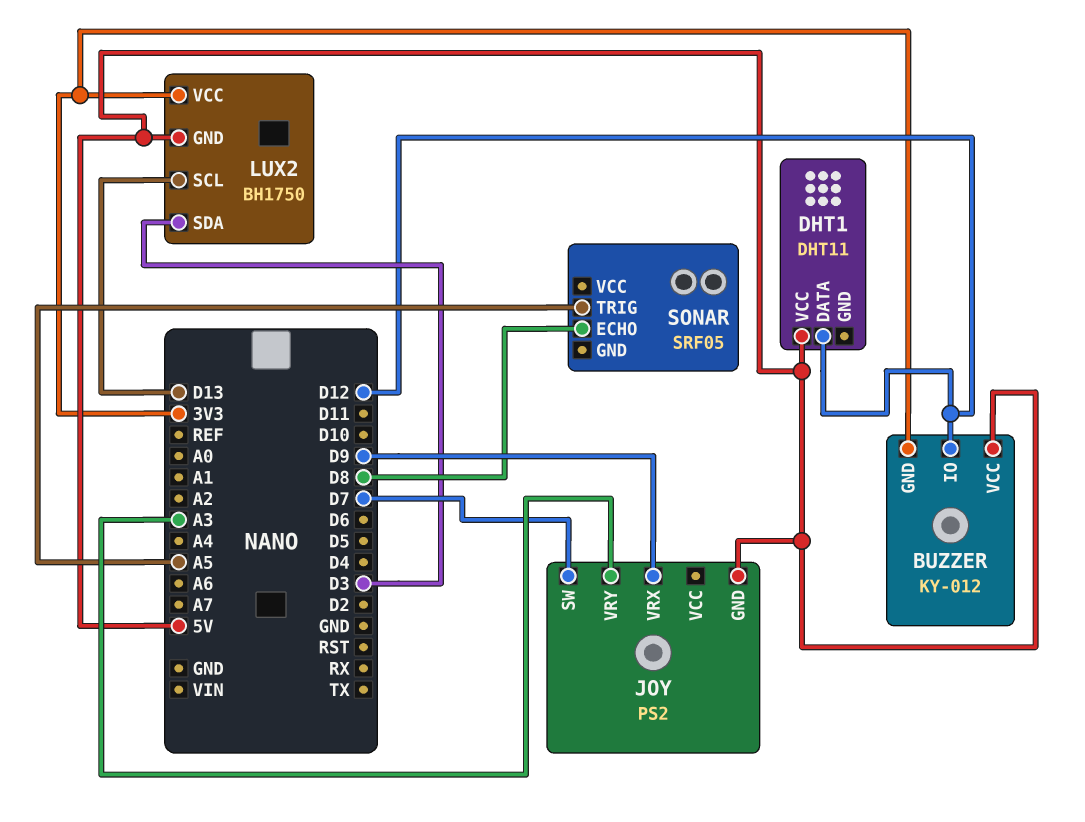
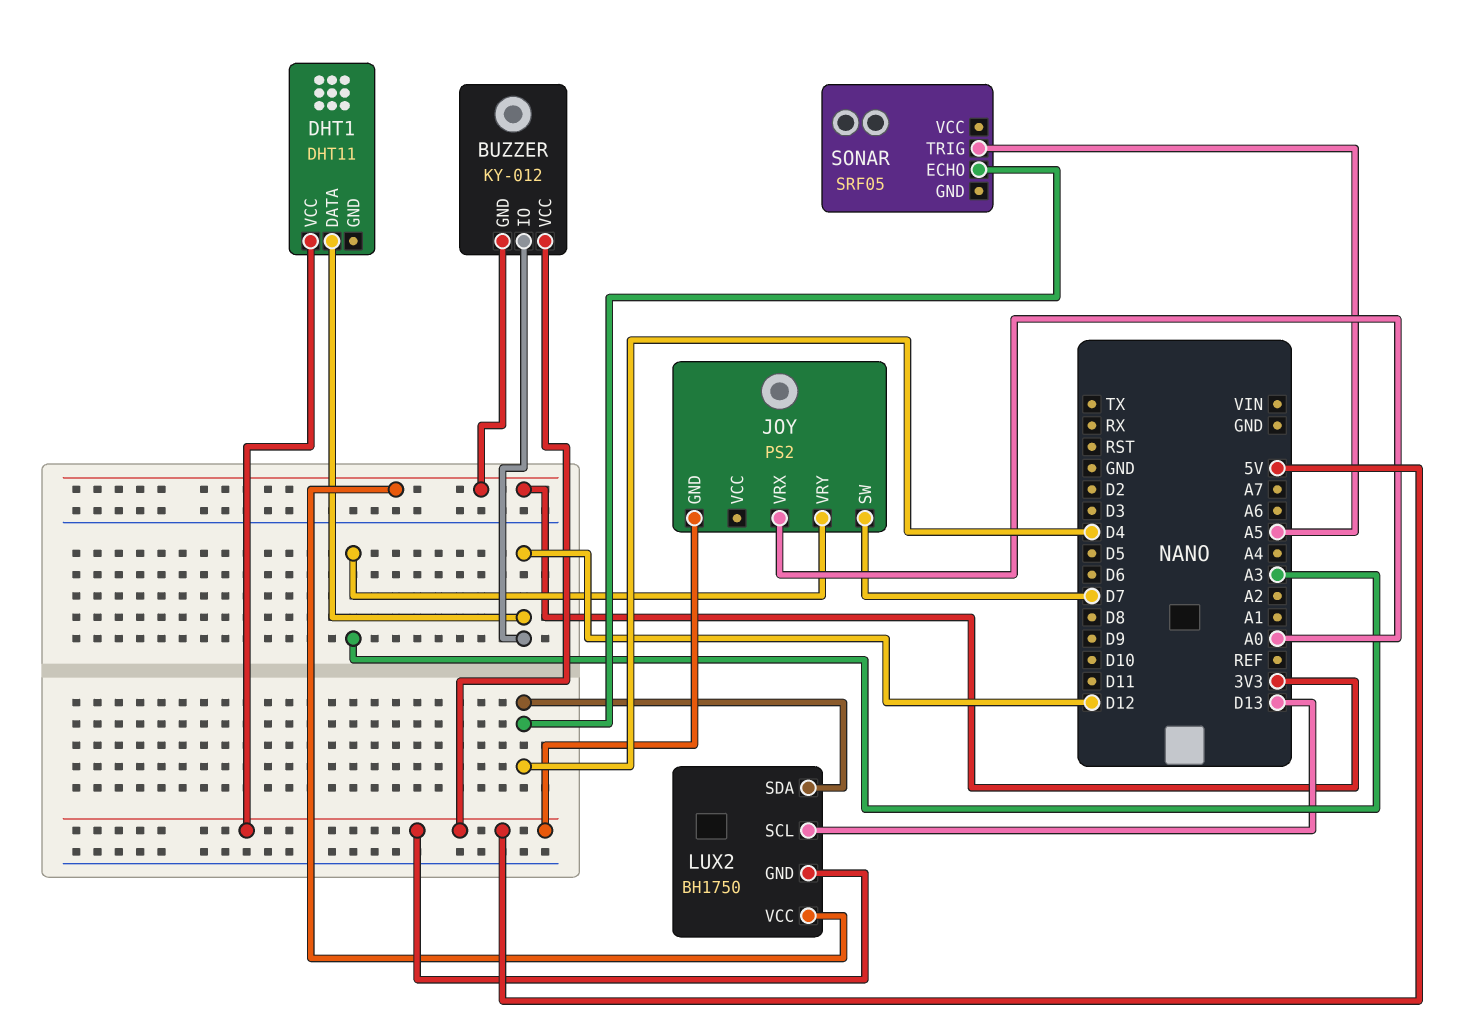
JOY pin VRX: D9 -> A0
LUX2 pin SDA: D3 -> D4
SONAR pin ECHO: D8 -> D4

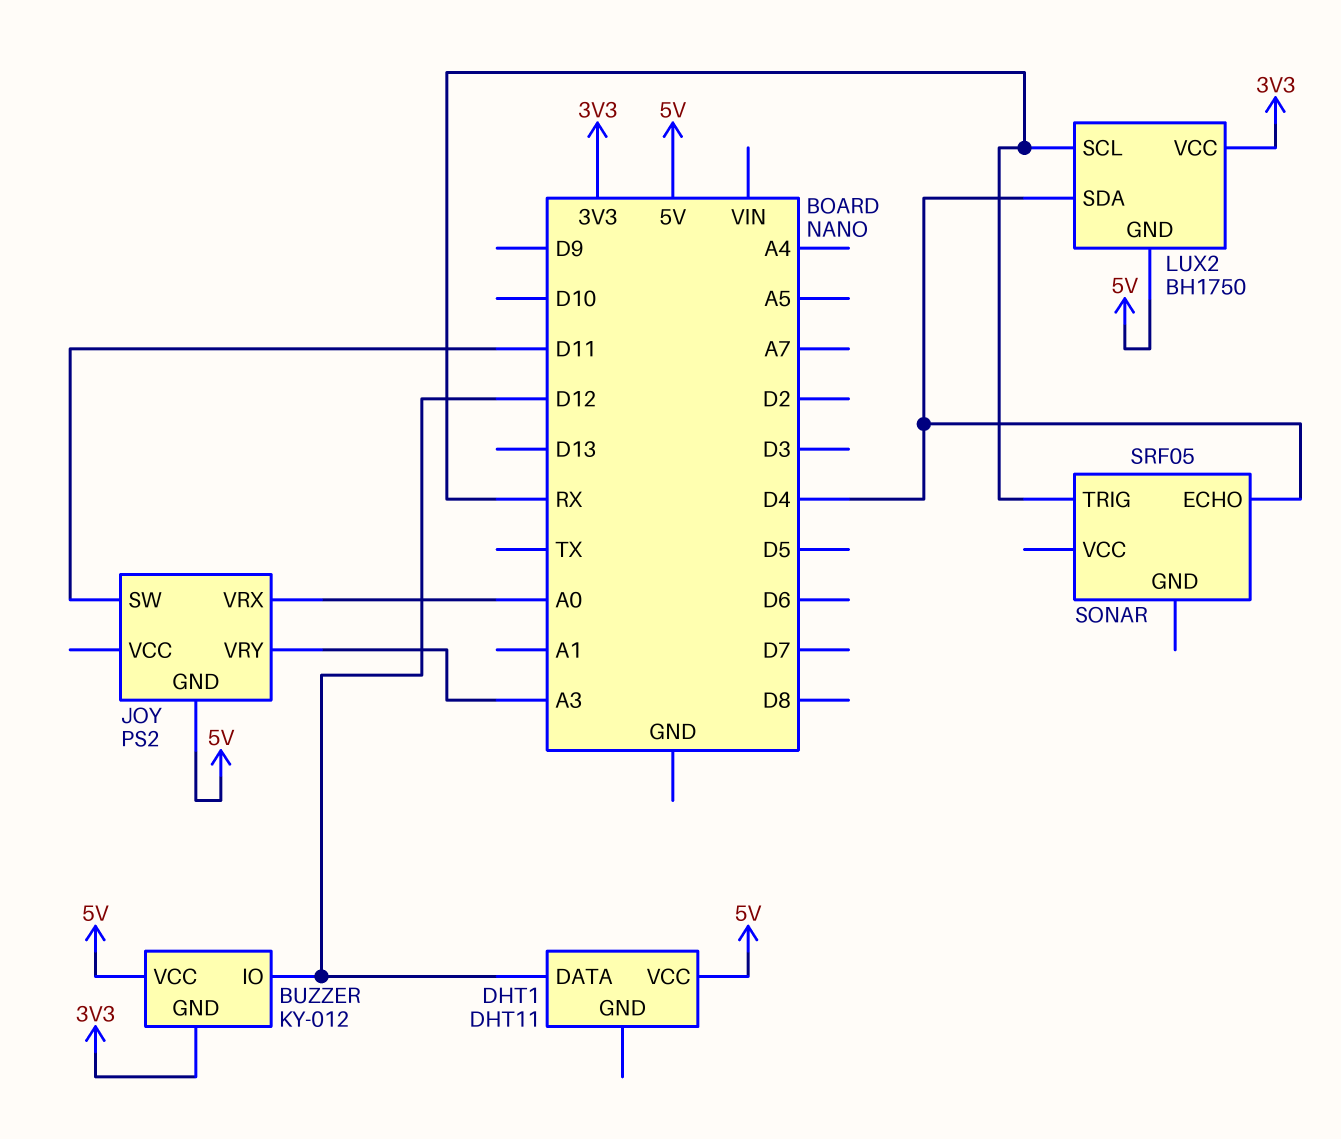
JOY pin SW: D7 -> D11
LUX2 pin SCL: D13 -> RX
SONAR pin TRIG: A5 -> RX

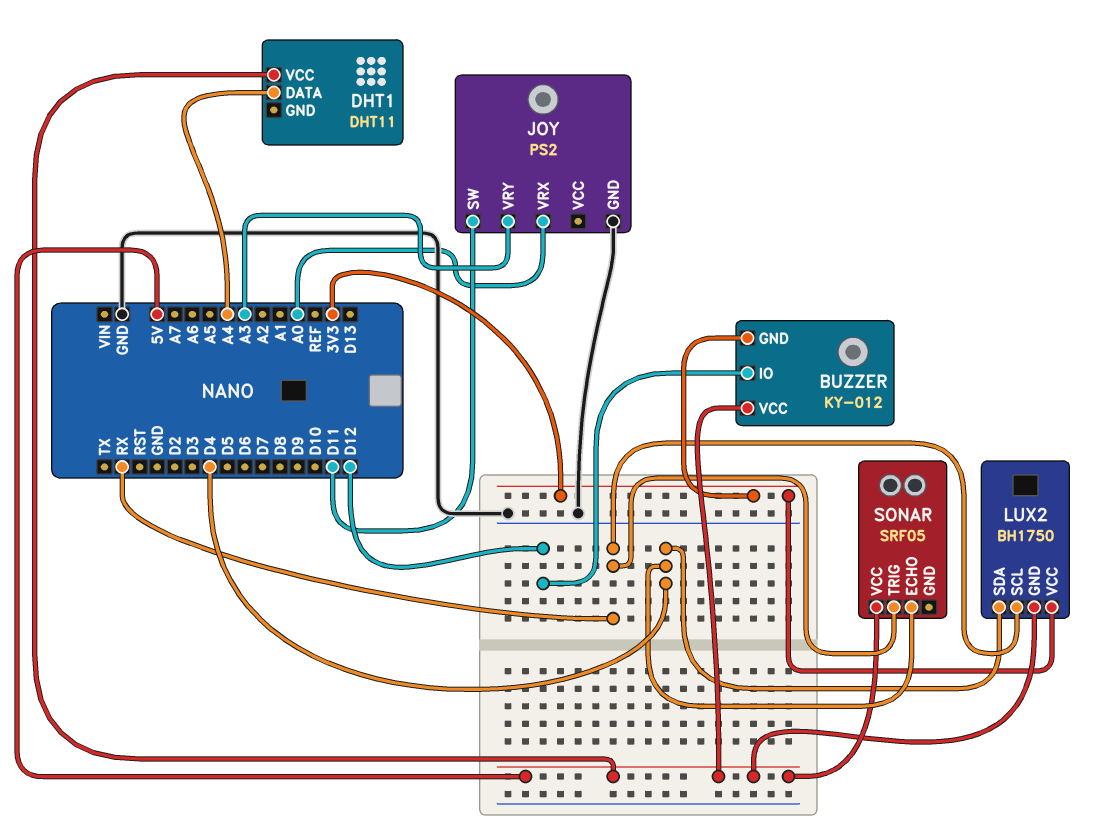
DHT1 pin DATA: D12 -> A4
JOY pin GND: 5V -> GND
SONAR pin VCC: none -> 5V

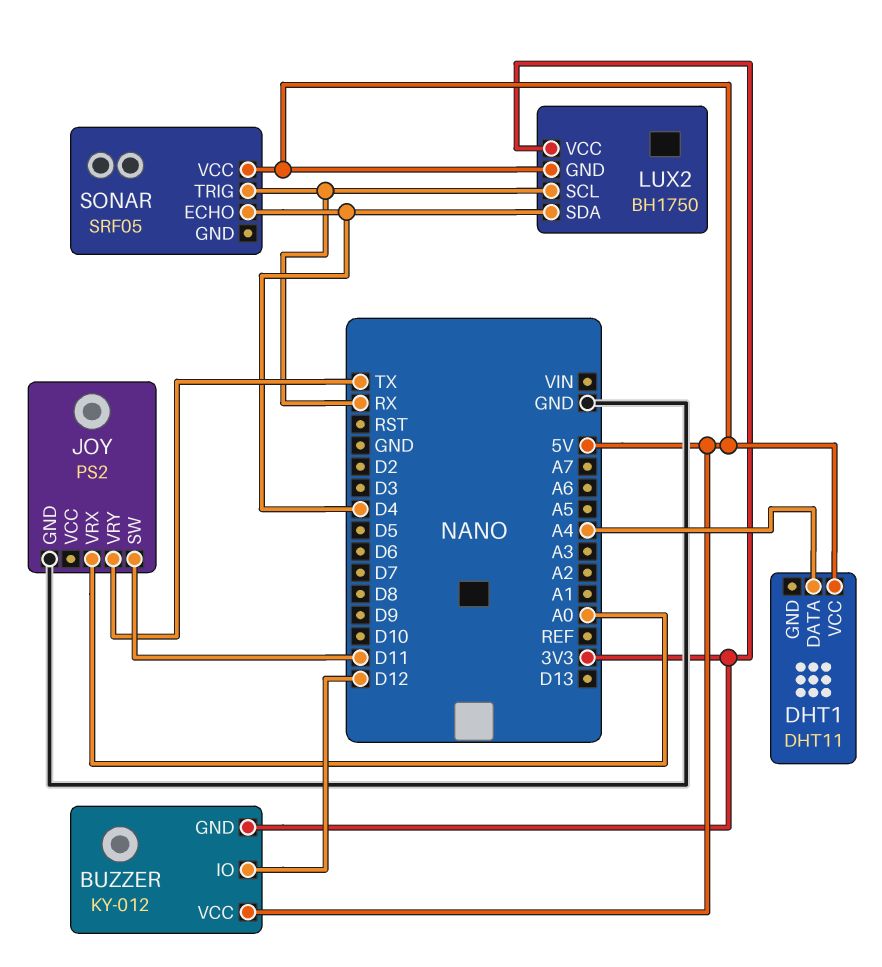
JOY pin VRY: A3 -> TX

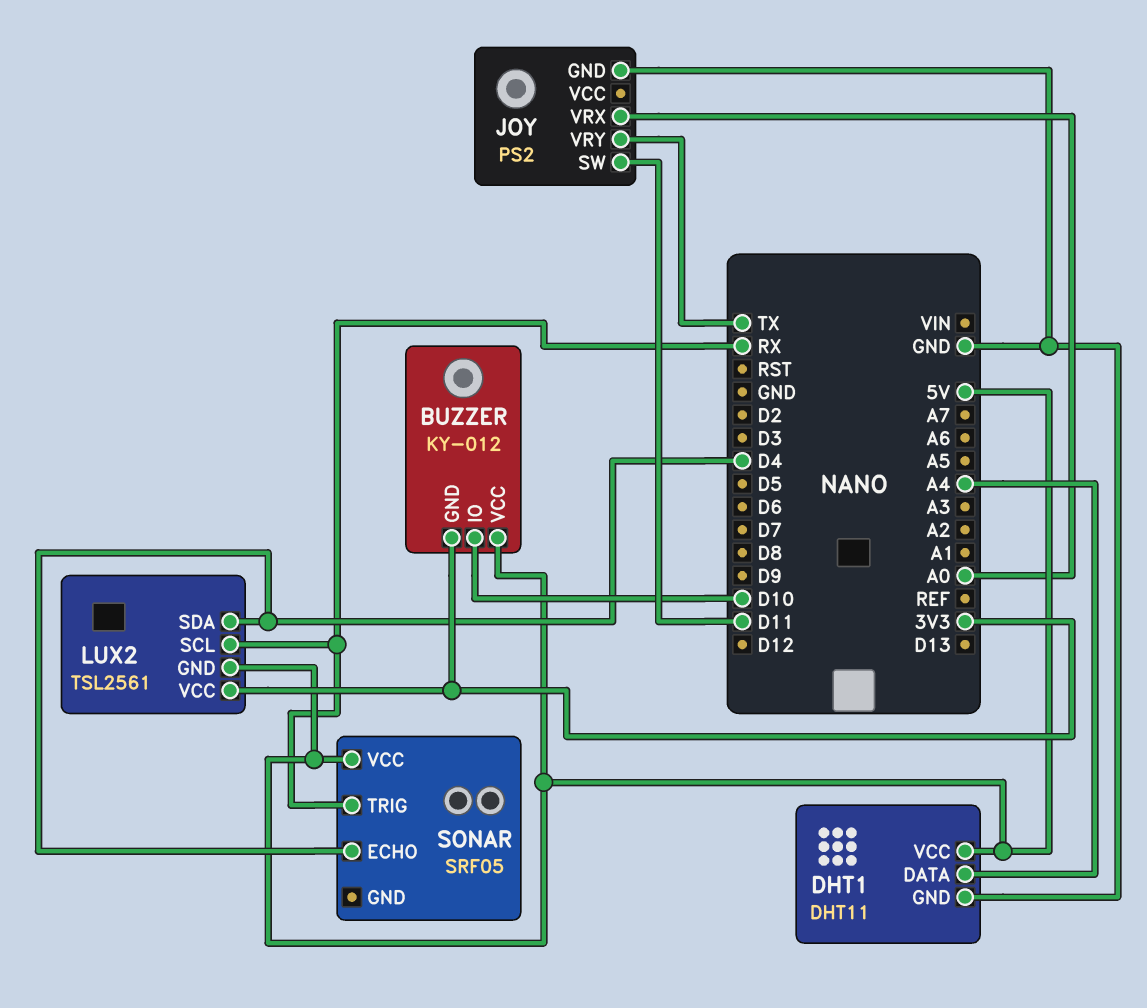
BUZZER pin IO: D12 -> D10
DHT1 pin GND: none -> GND
LUX2: BH1750 -> TSL2561

